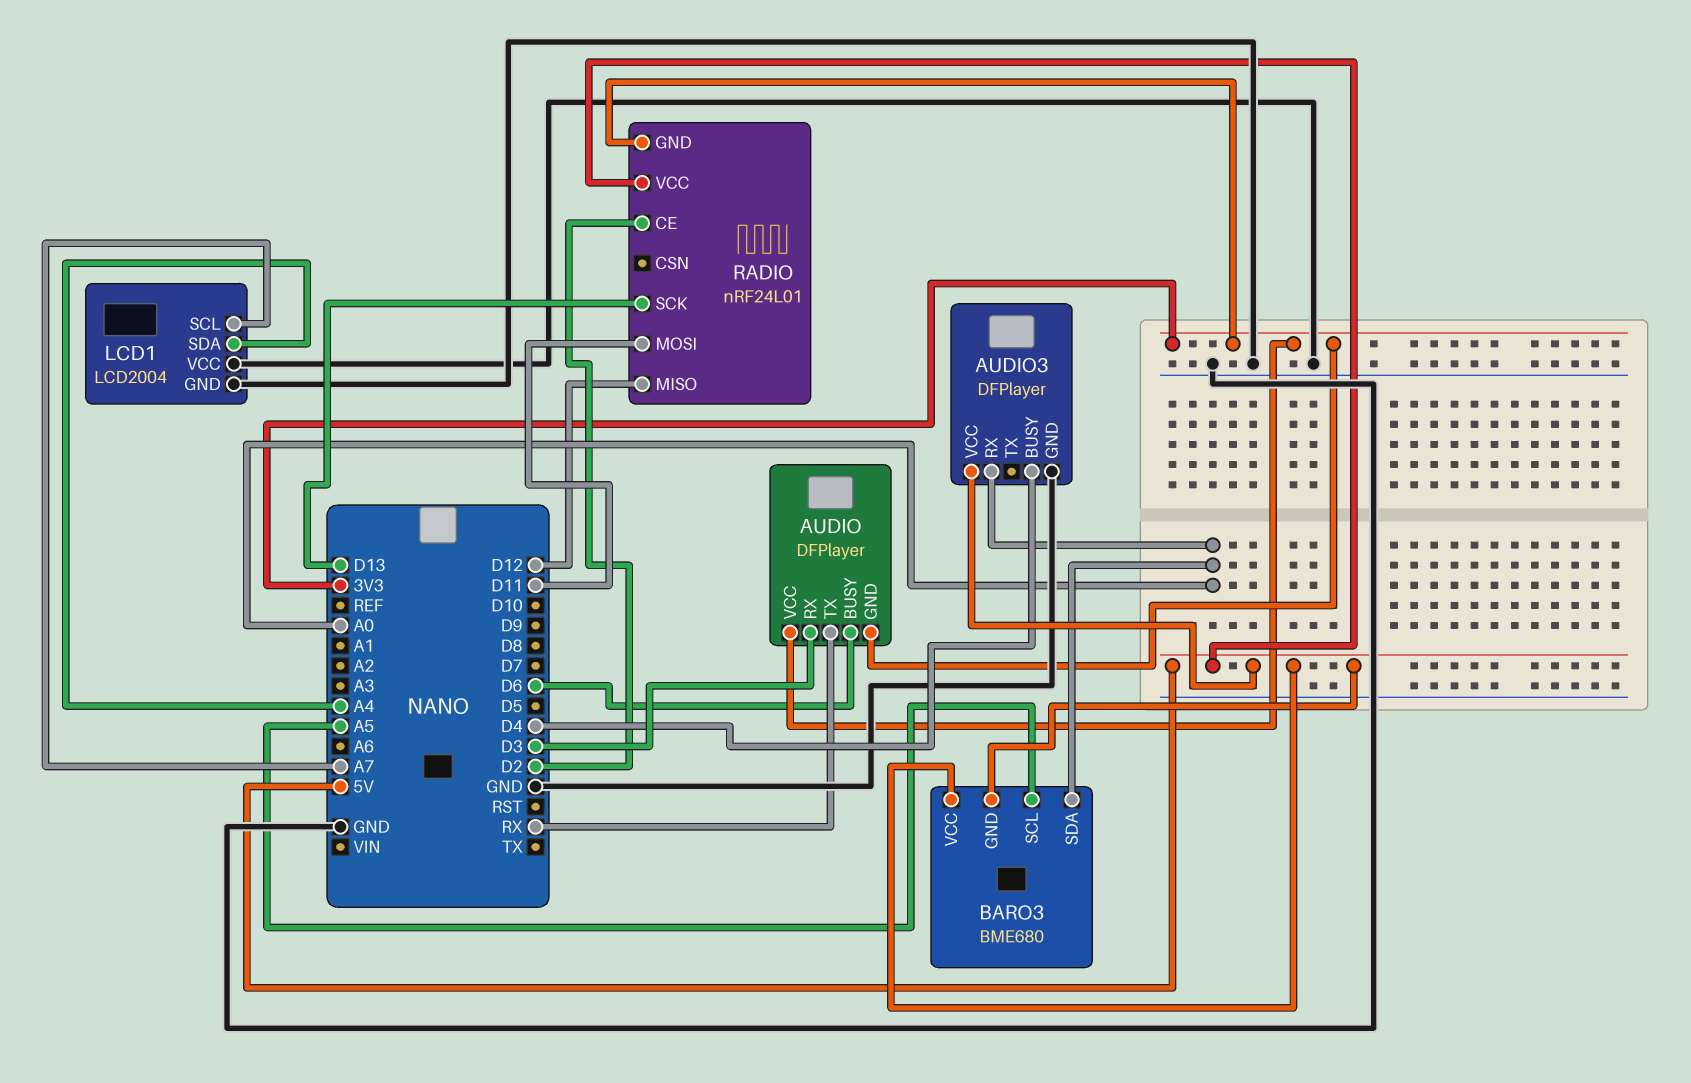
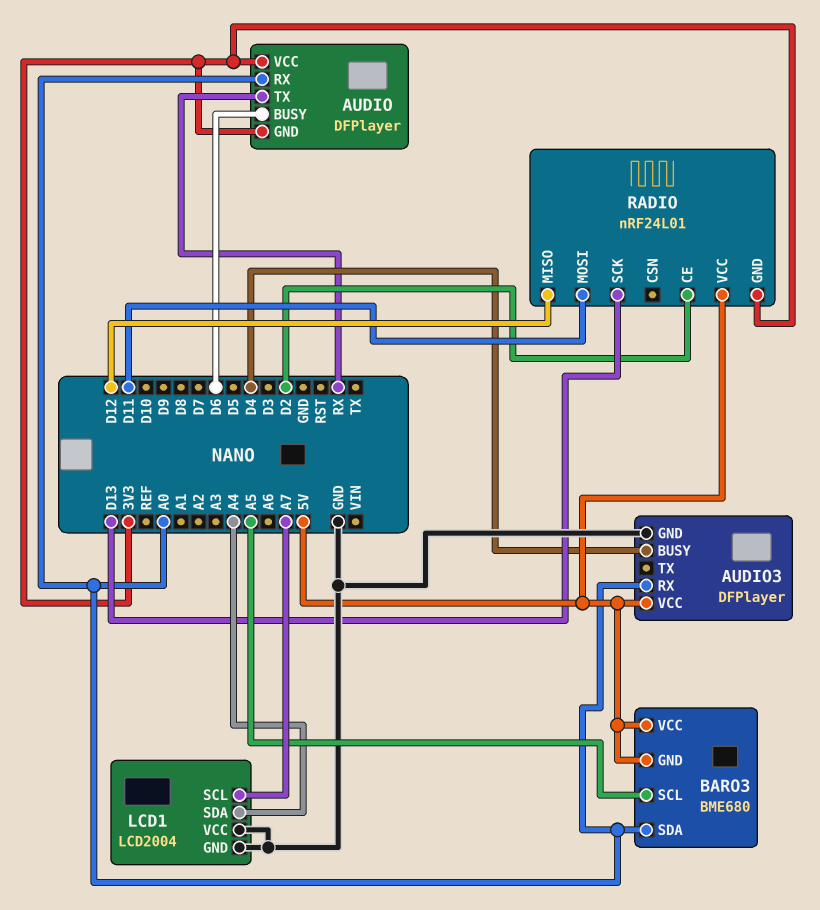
AUDIO pin RX: D3 -> A0

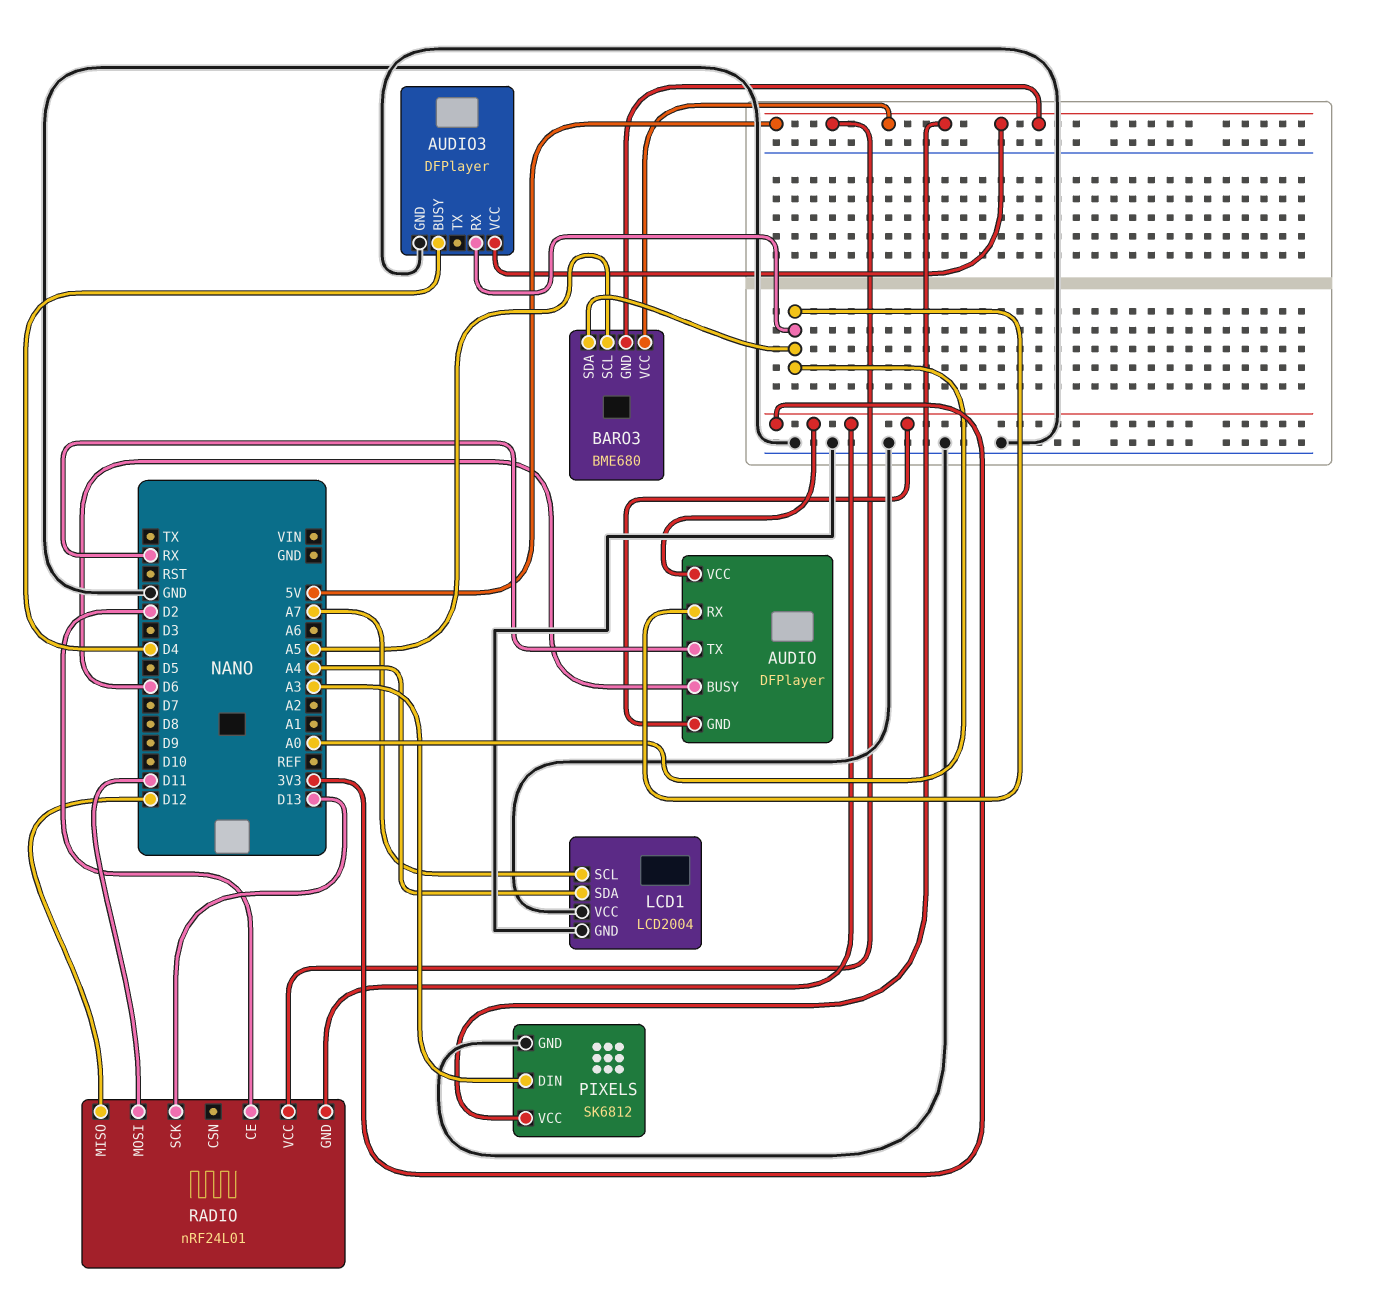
PIXELS: none -> SK6812
PIXELS pin DIN: none -> A3
PIXELS pin GND: none -> GND
PIXELS pin VCC: none -> 5V

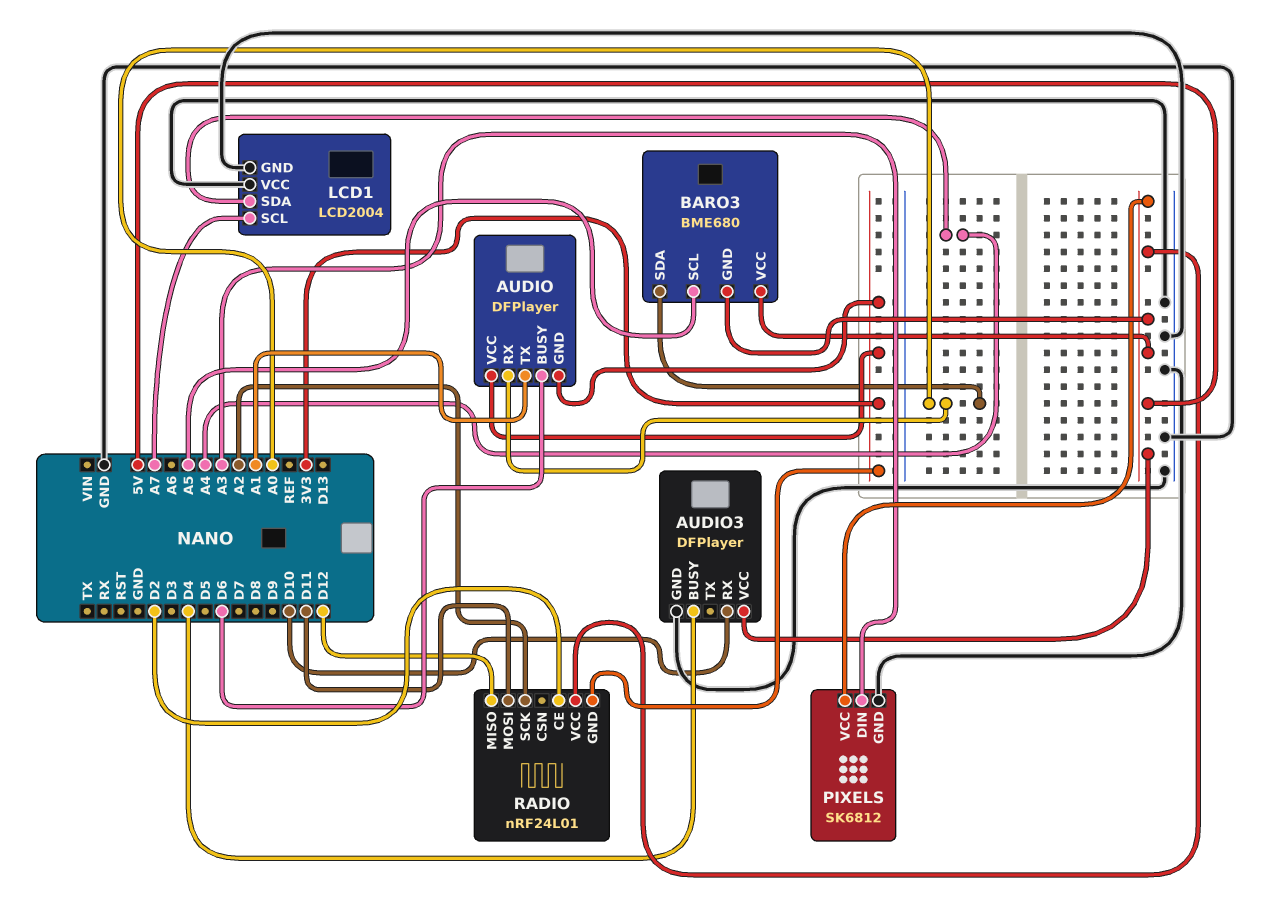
AUDIO pin TX: RX -> A1
AUDIO3 pin RX: A0 -> D10
RADIO pin SCK: D13 -> A2

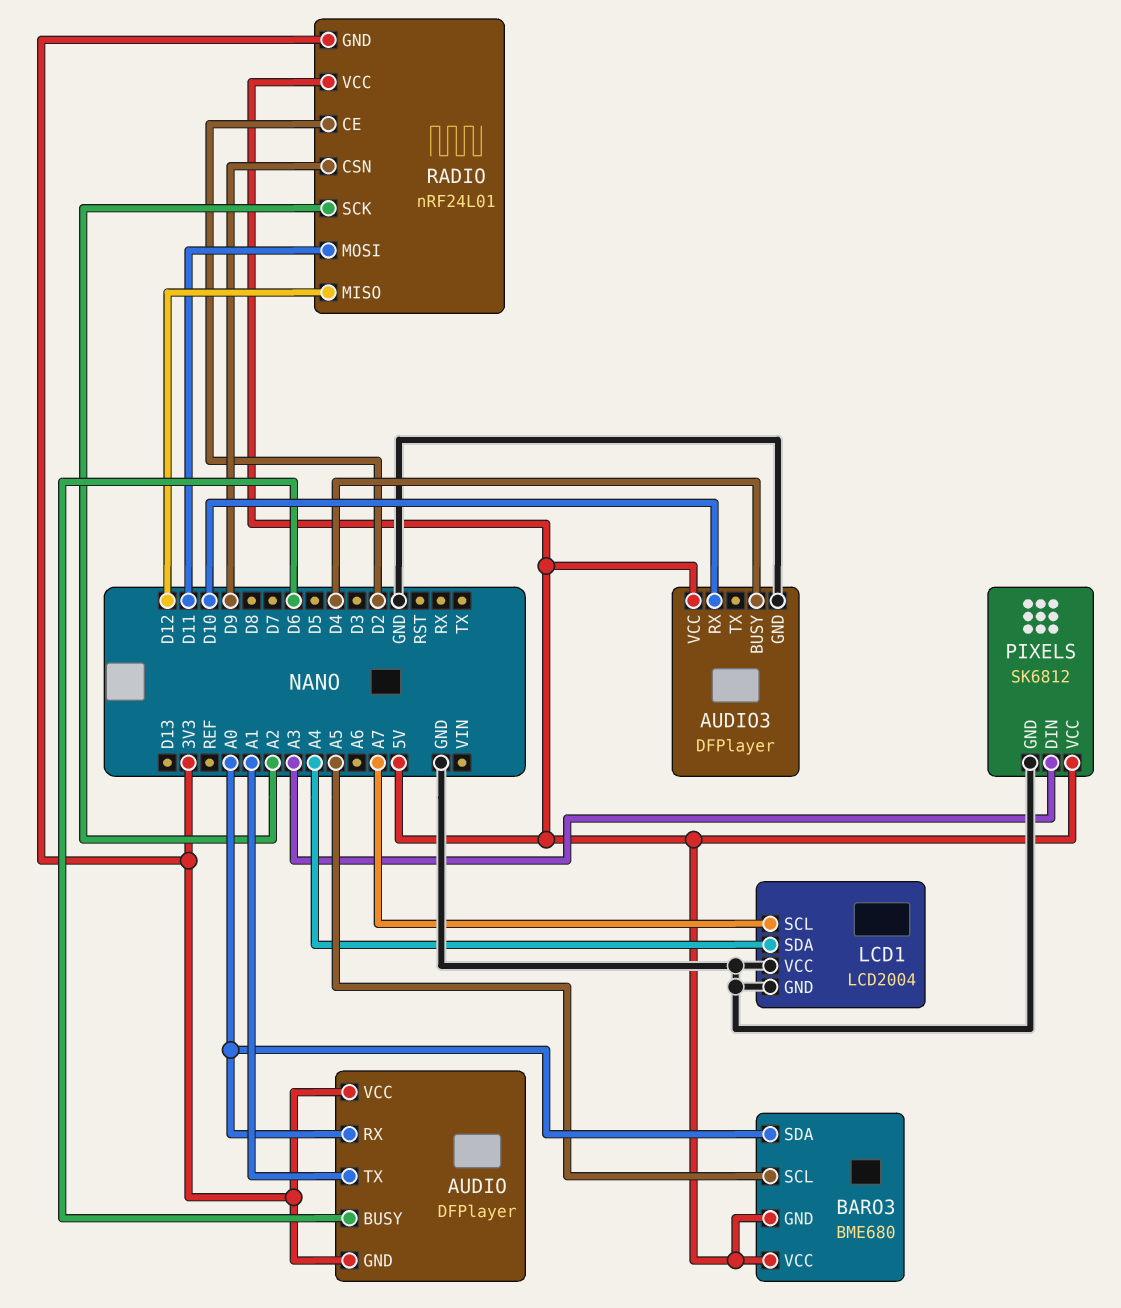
RADIO pin CSN: none -> D9

